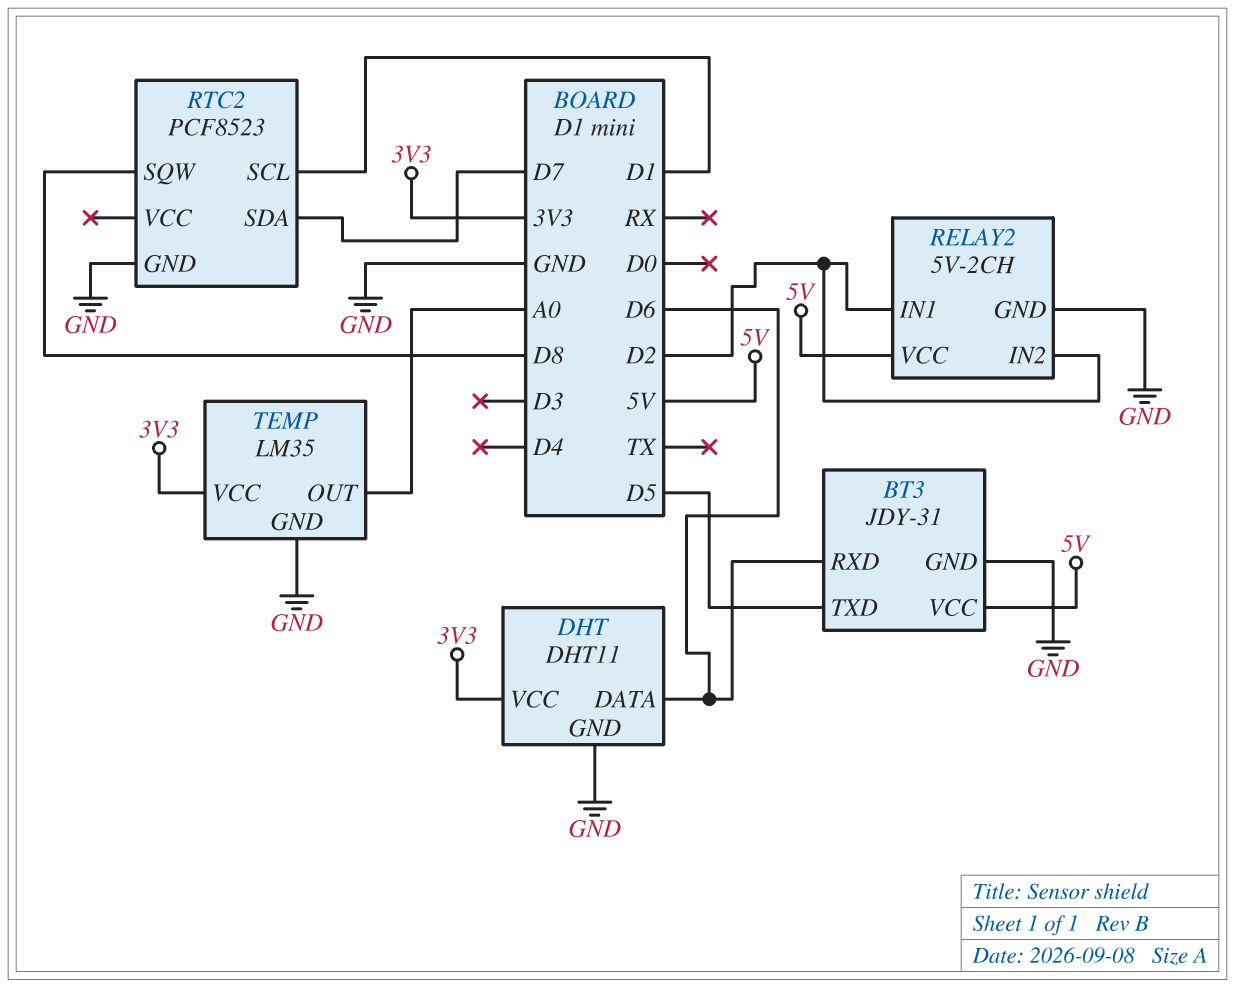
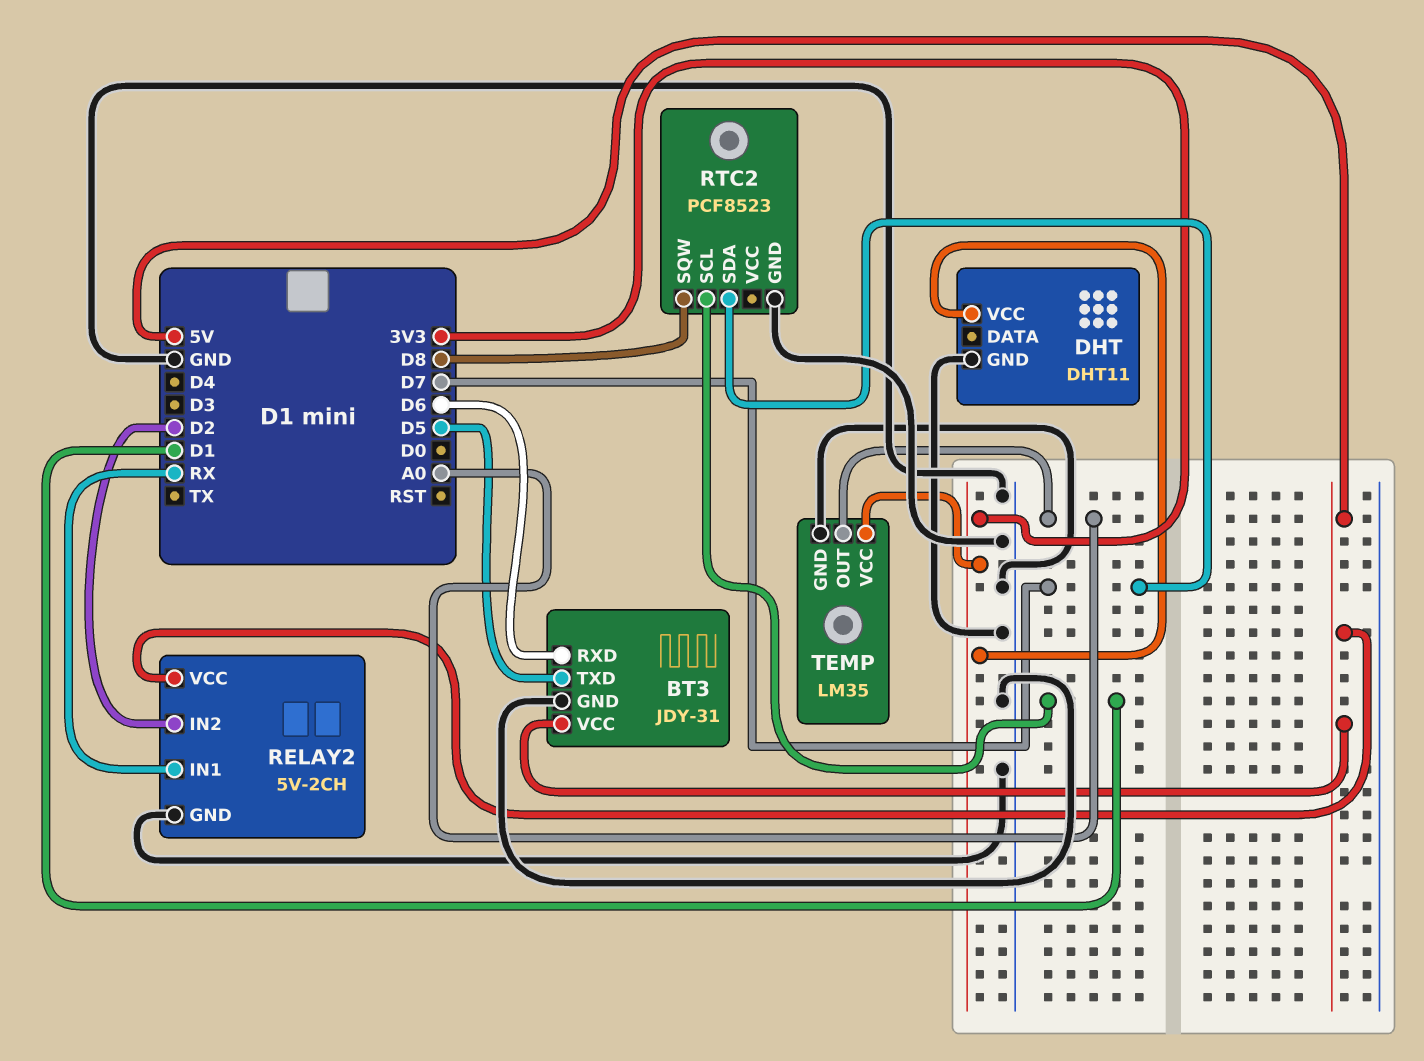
DHT pin DATA: D6 -> none
RELAY2 pin IN1: D2 -> RX

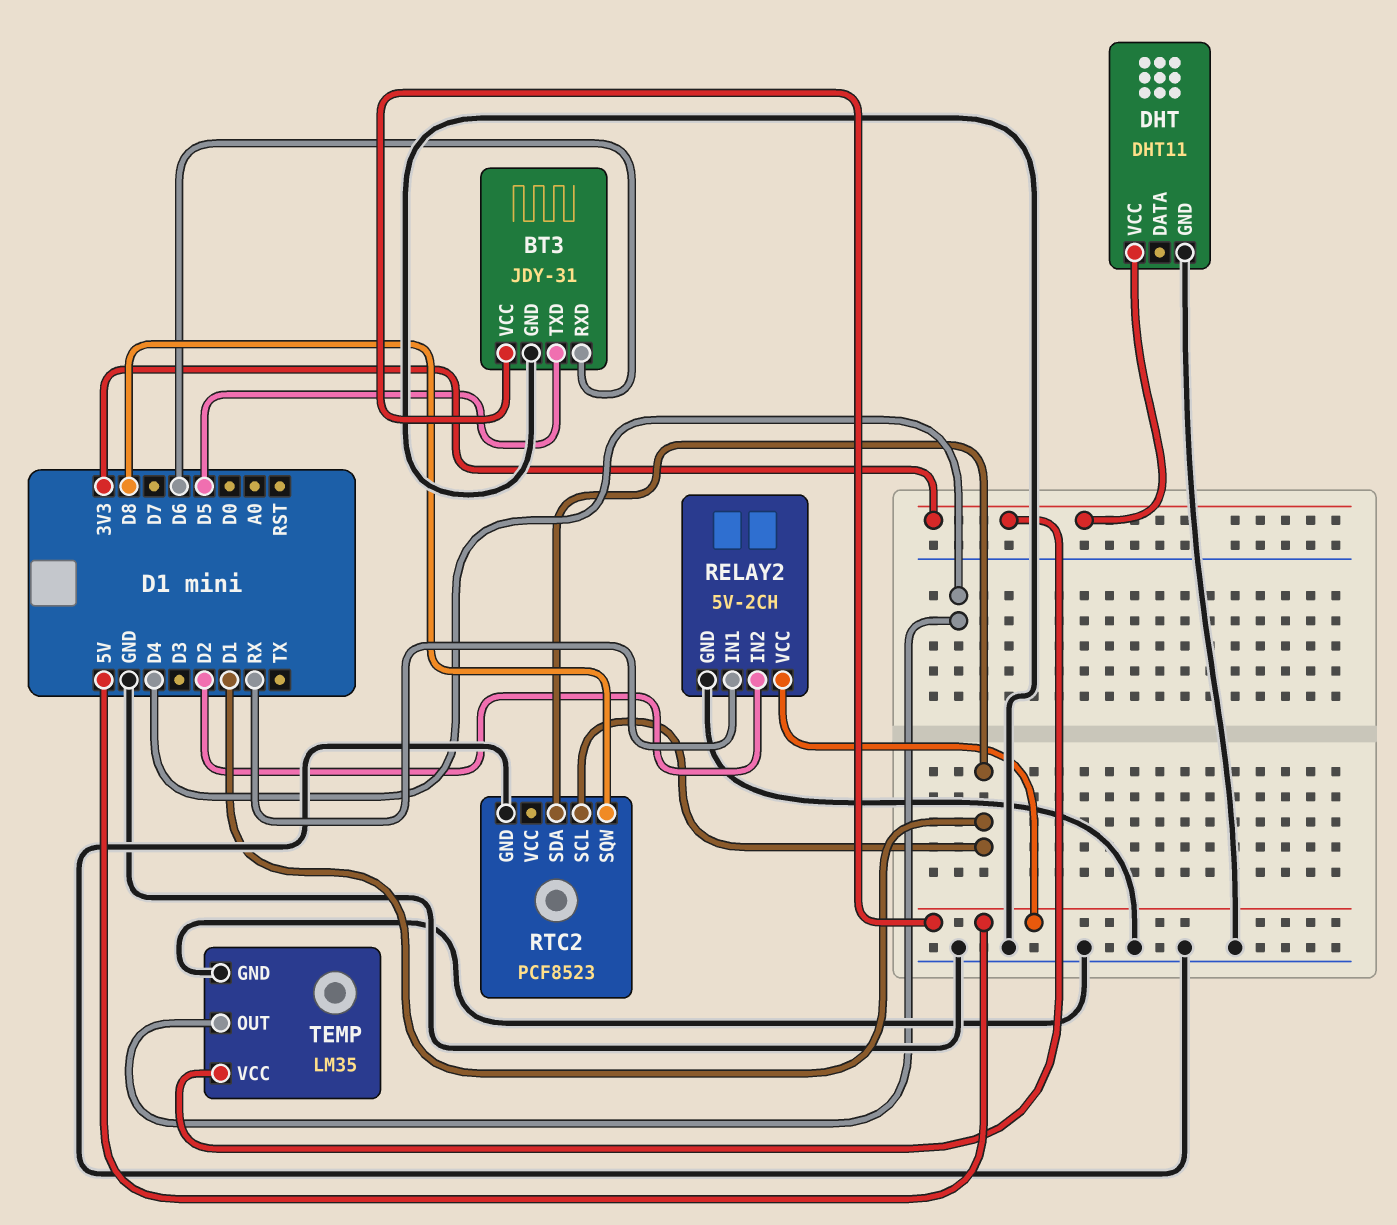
RTC2 pin SDA: D7 -> D1
TEMP pin OUT: A0 -> D4

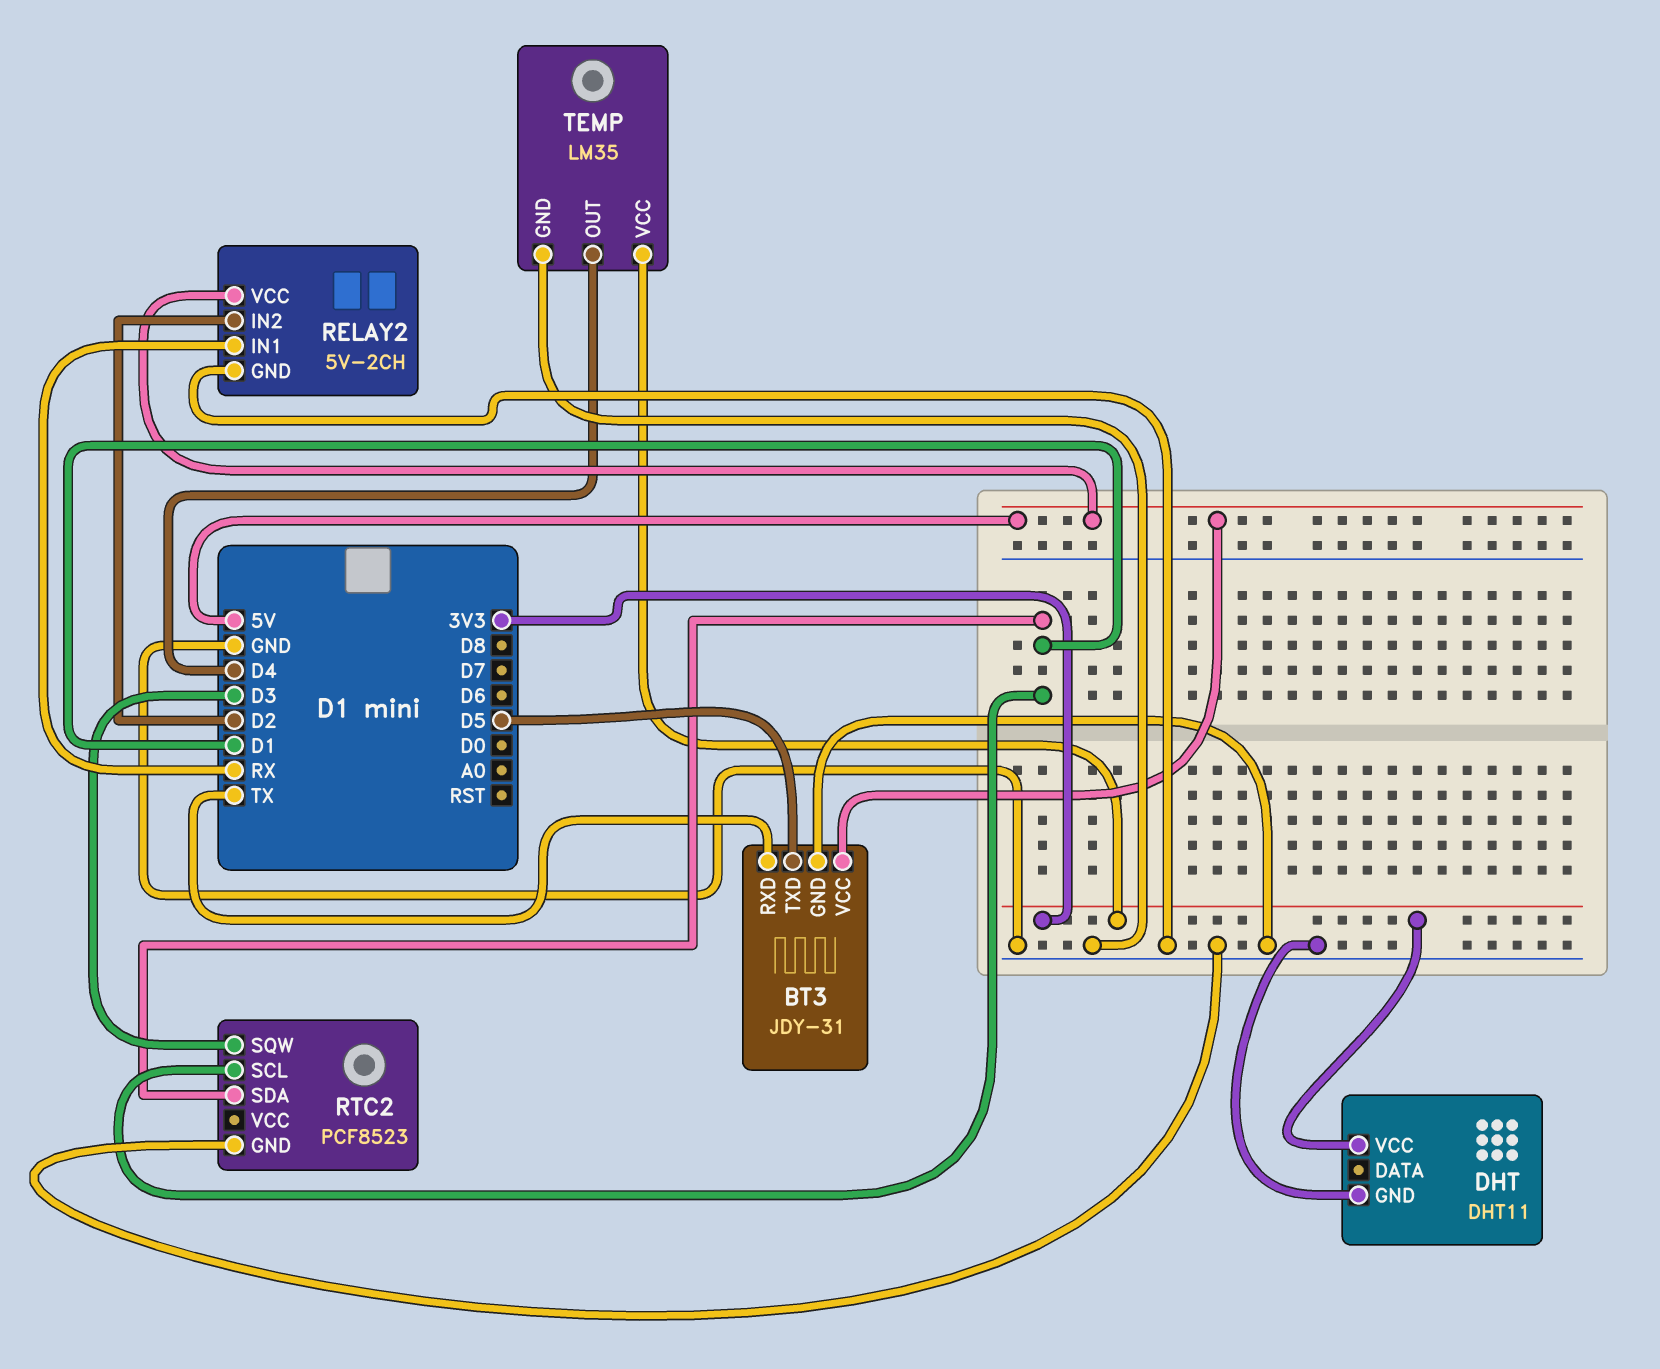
BT3 pin RXD: D6 -> TX
RTC2 pin SQW: D8 -> D3

